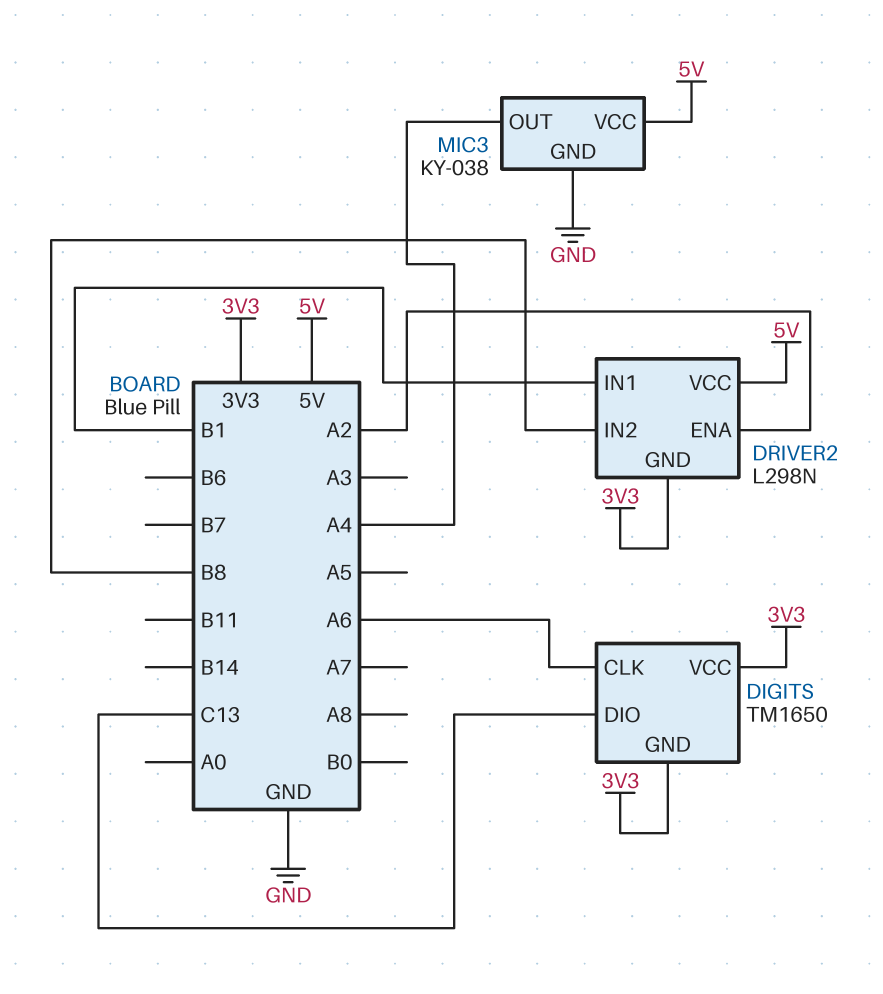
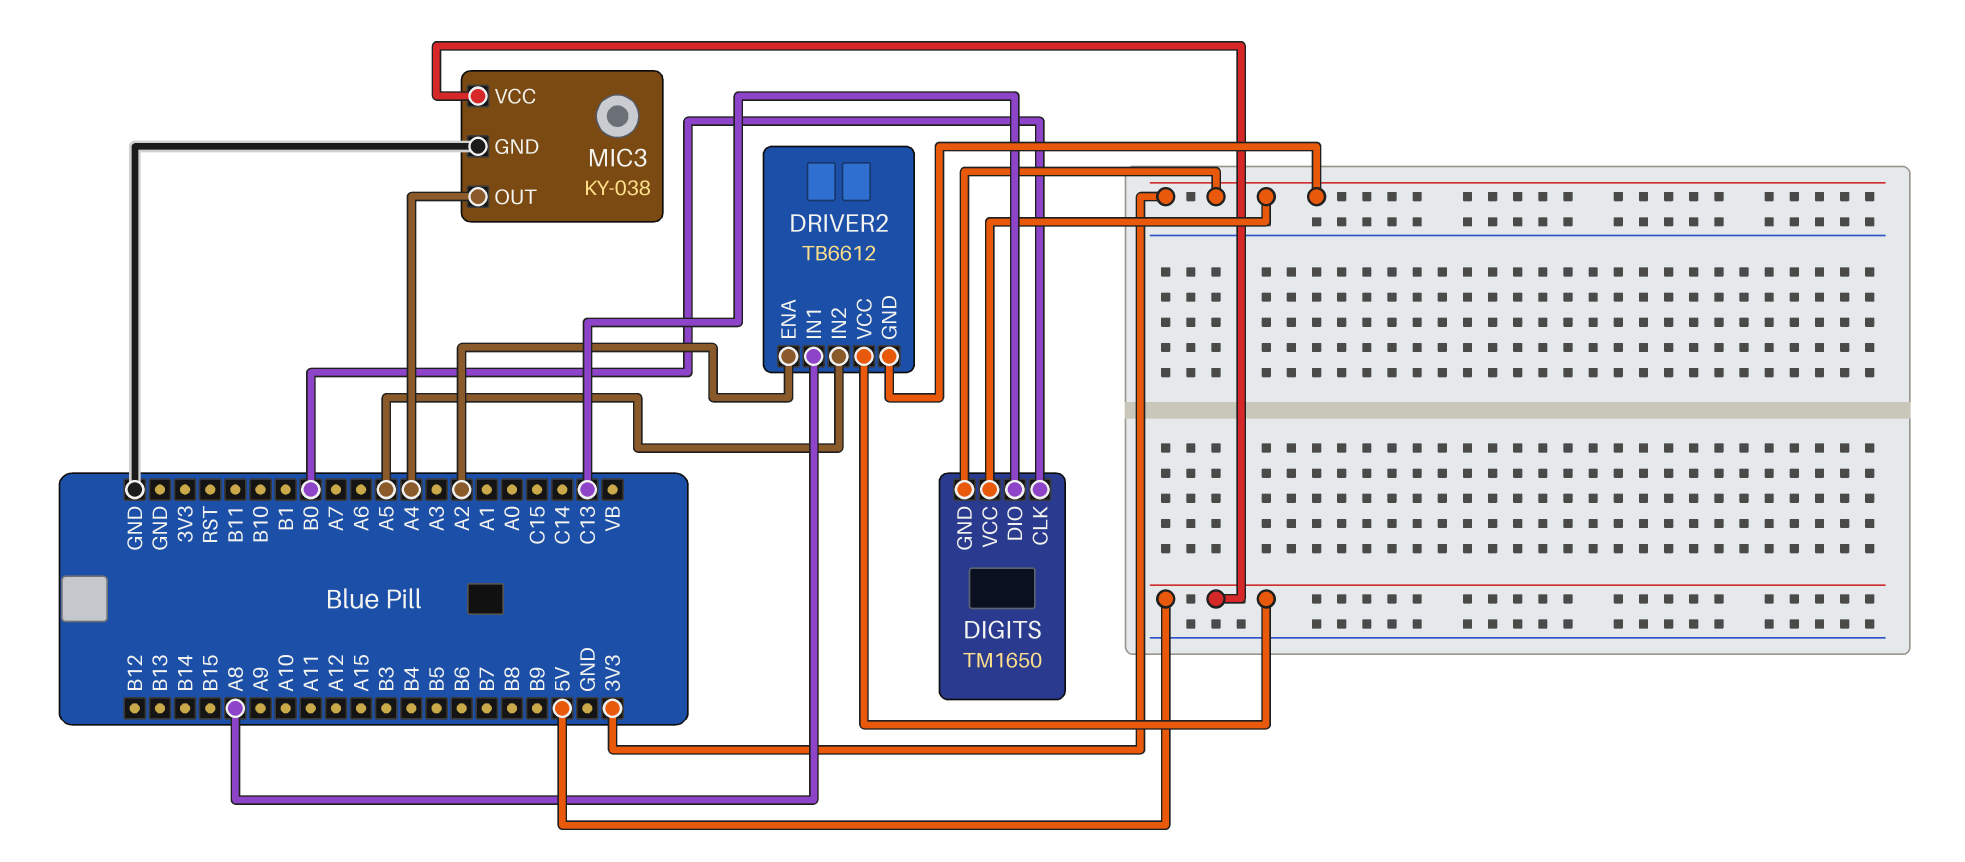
DIGITS pin CLK: A6 -> B0
DRIVER2: L298N -> TB6612
DRIVER2 pin IN1: B1 -> A8
DRIVER2 pin IN2: B8 -> A5

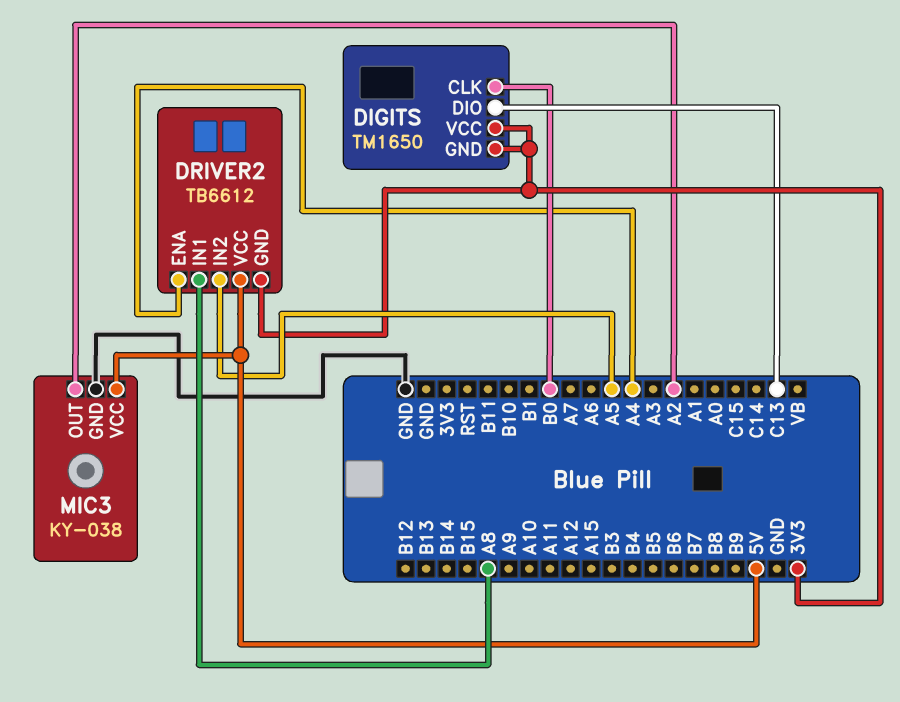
DRIVER2 pin ENA: A2 -> A4
MIC3 pin OUT: A4 -> A2

